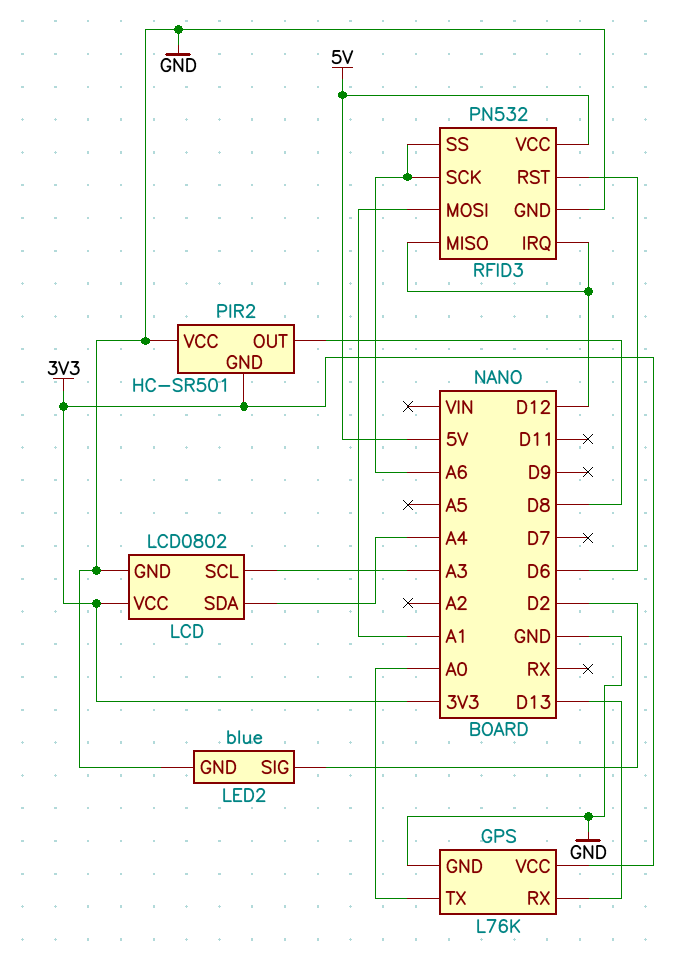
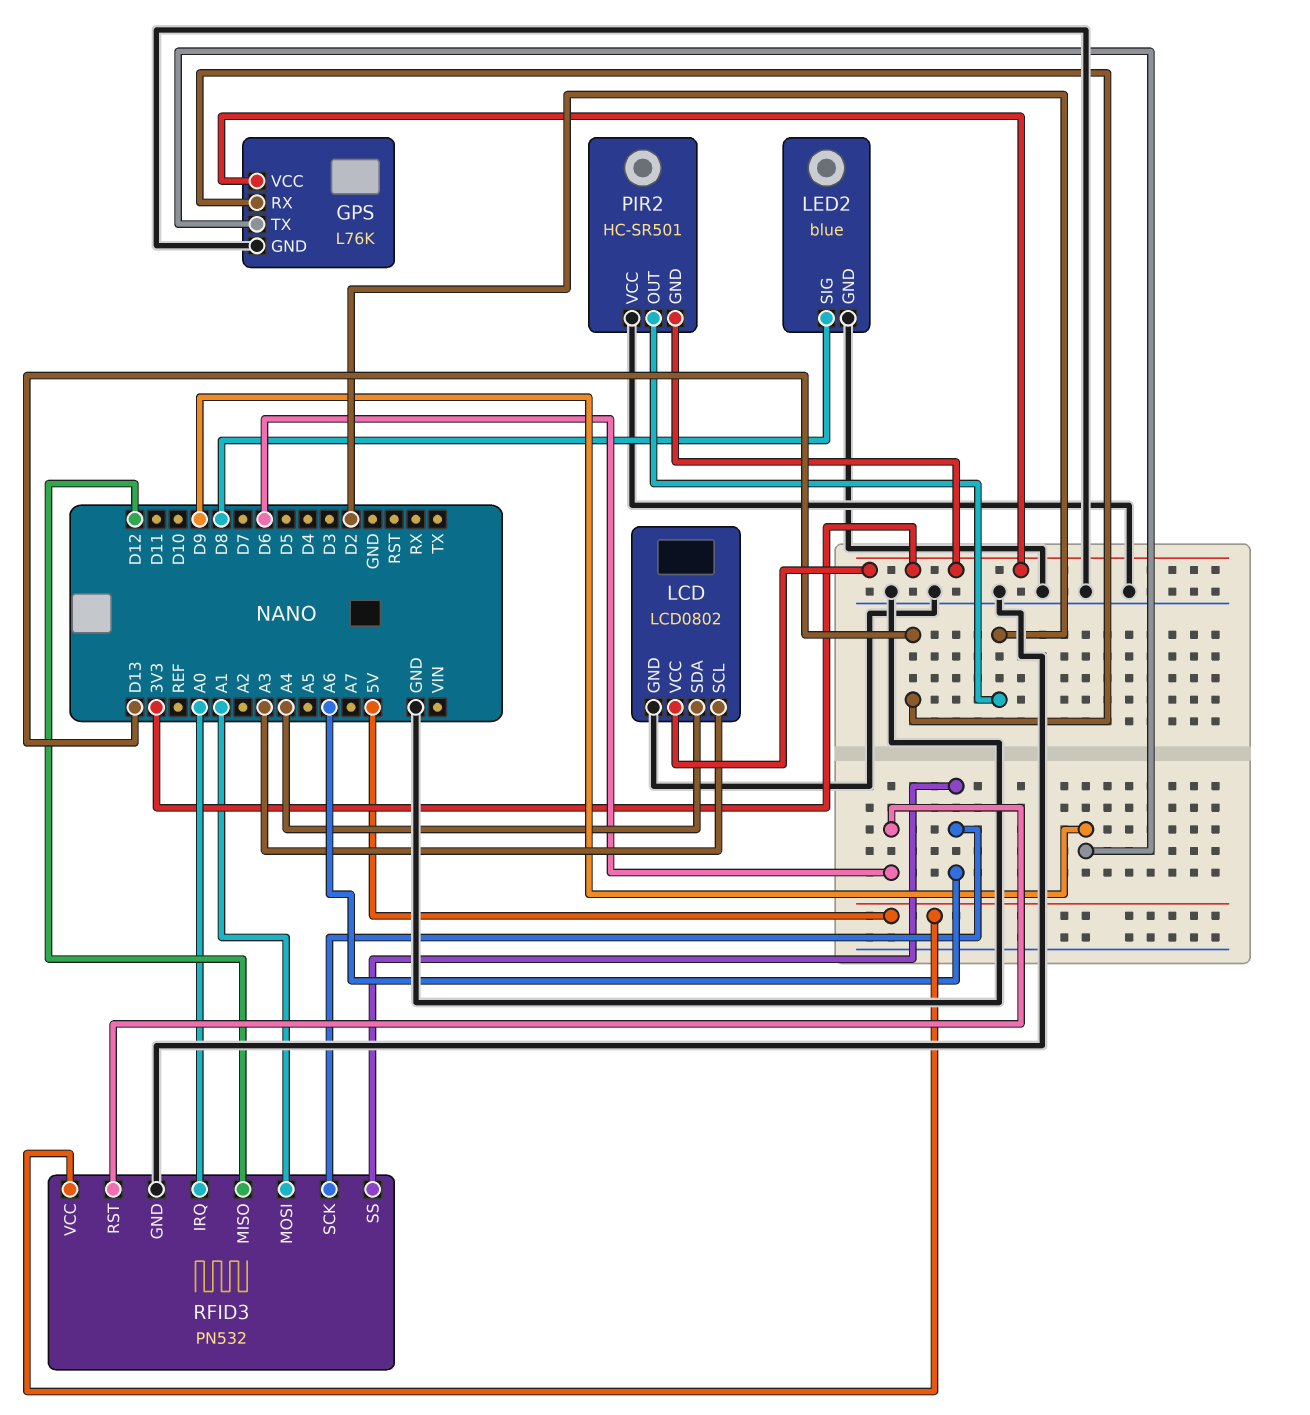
GPS pin TX: A0 -> D9
LED2 pin SIG: D2 -> D8
PIR2 pin OUT: D8 -> D2
RFID3 pin IRQ: D12 -> A0

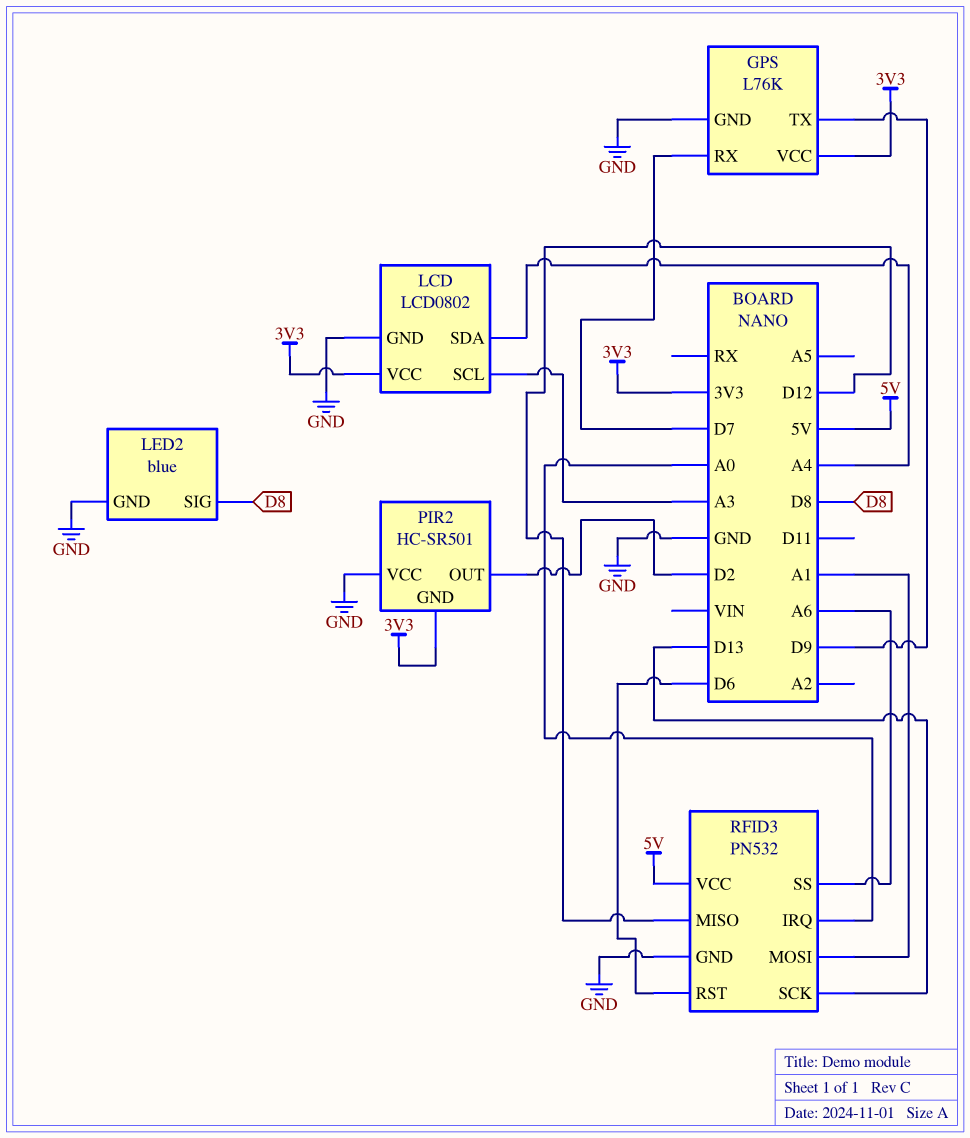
GPS pin RX: D13 -> D7
RFID3 pin SCK: A6 -> D13

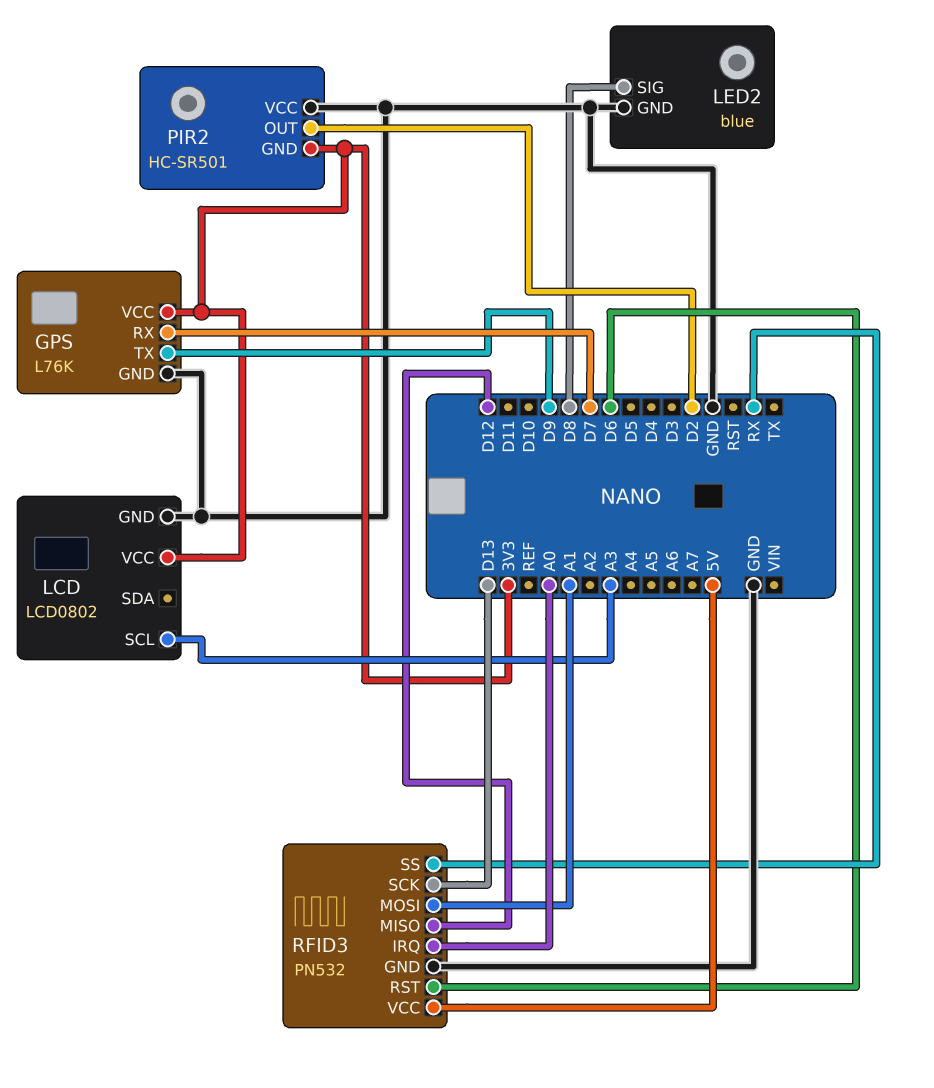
LCD pin SDA: A4 -> none
RFID3 pin SS: A6 -> RX

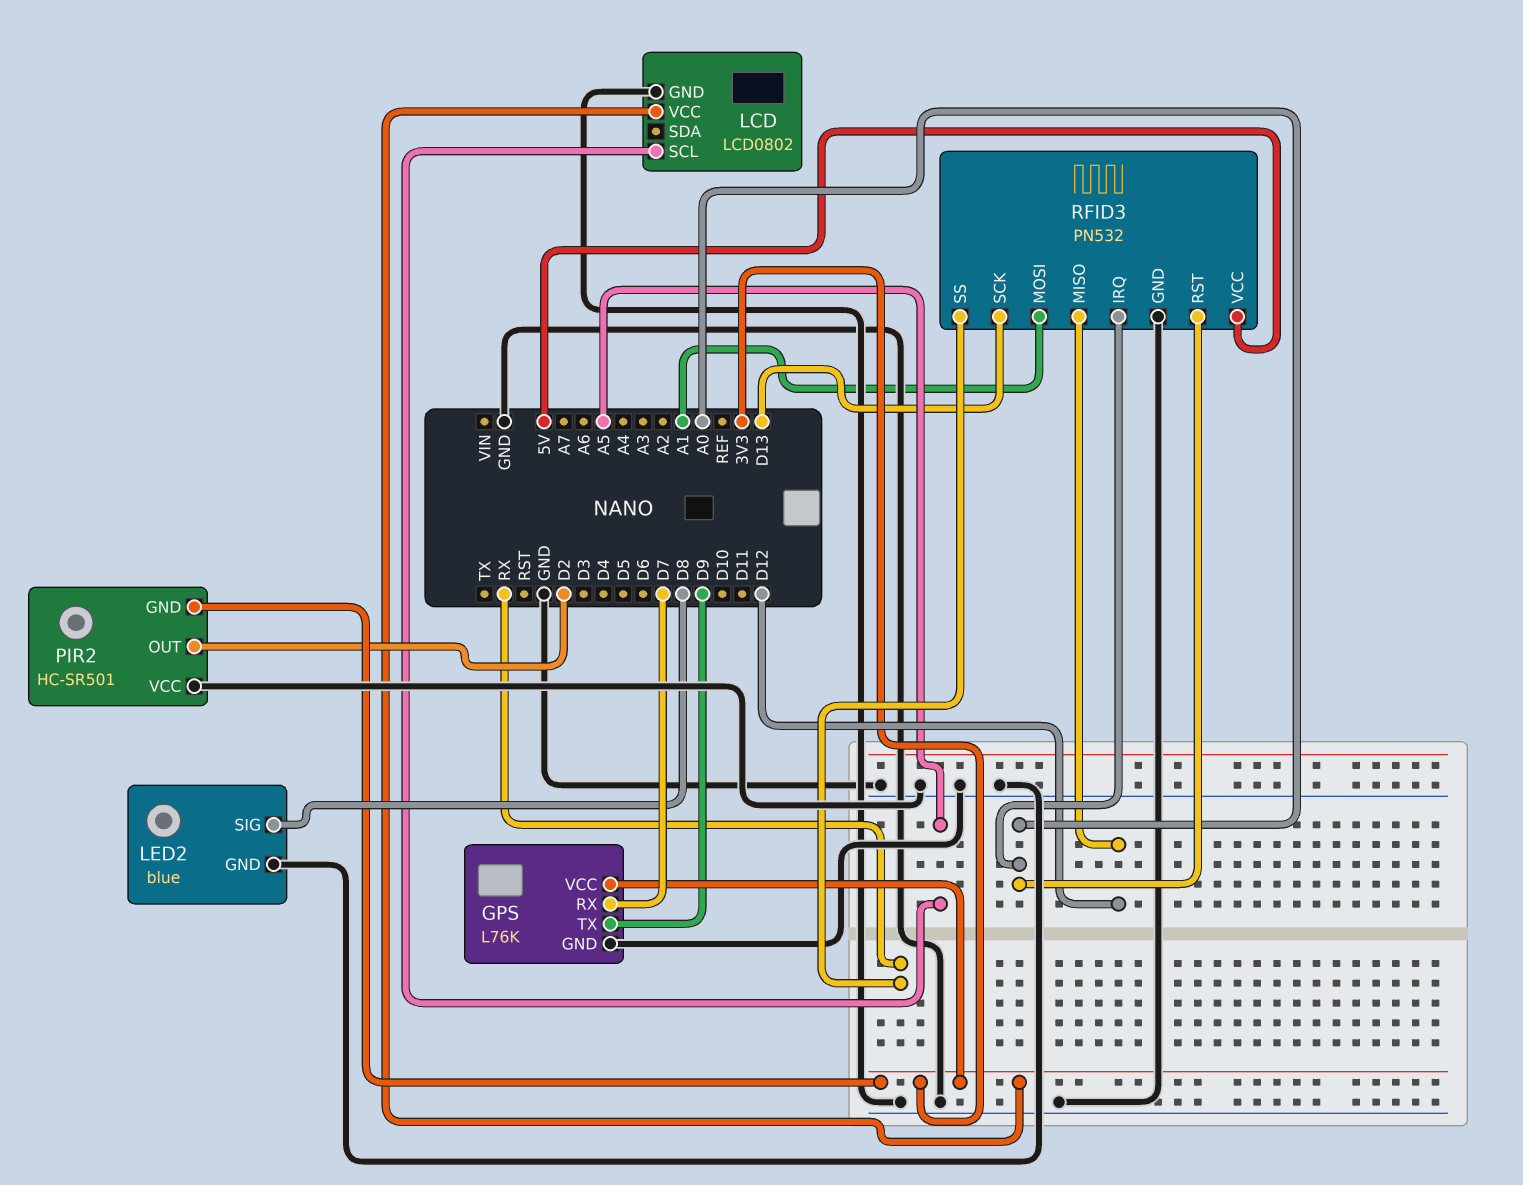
LCD pin SCL: A3 -> A5
RFID3 pin RST: D6 -> A0

